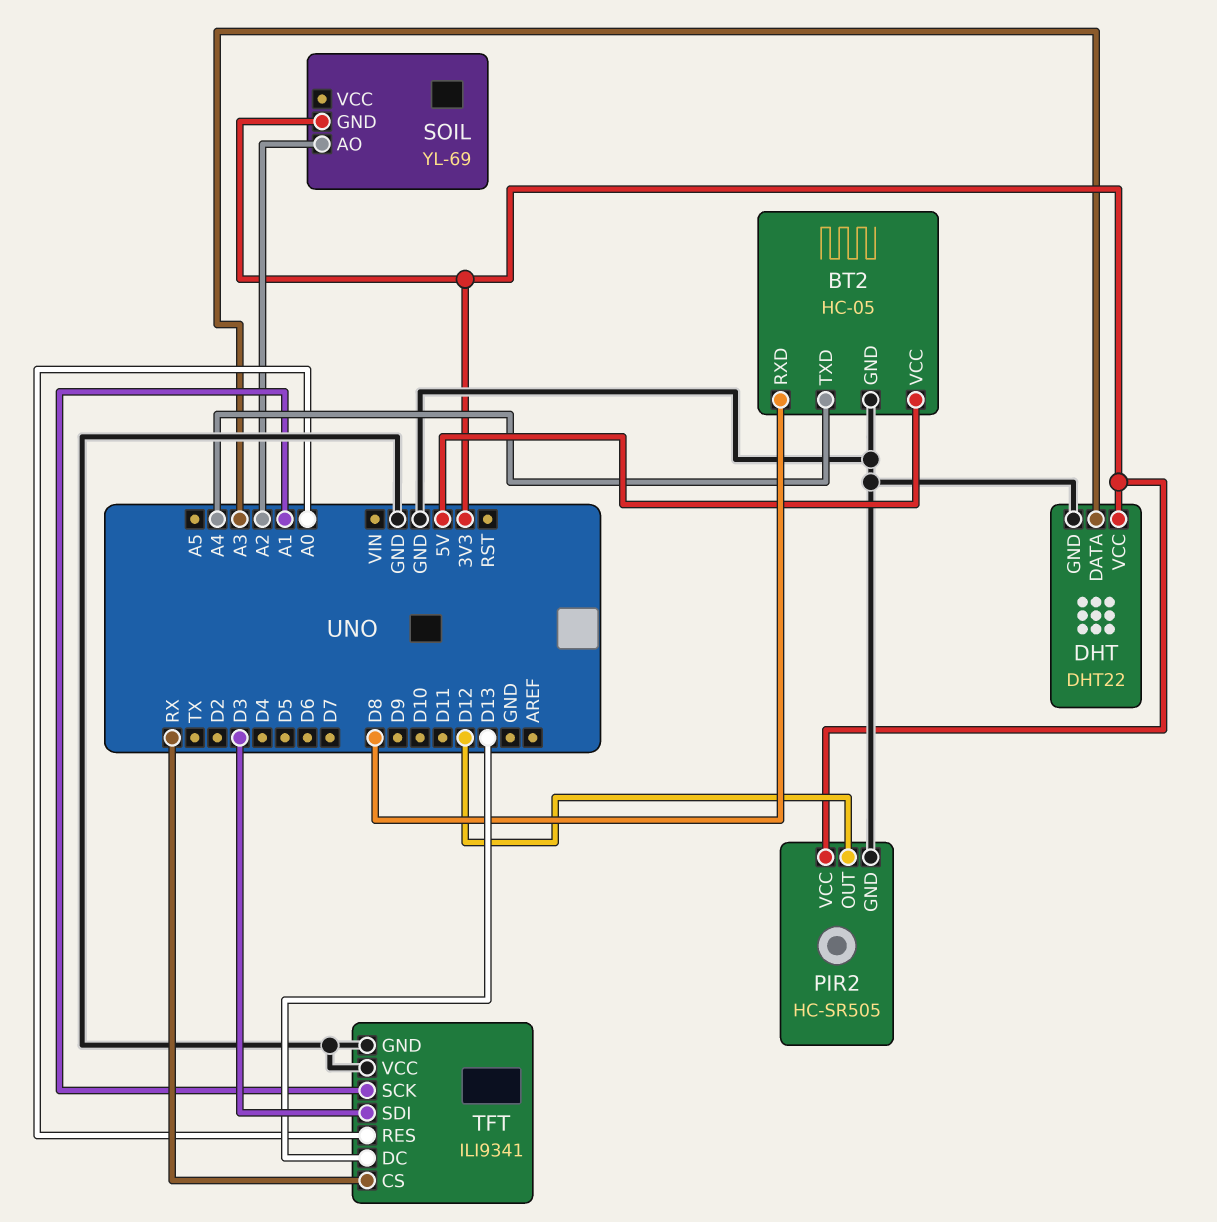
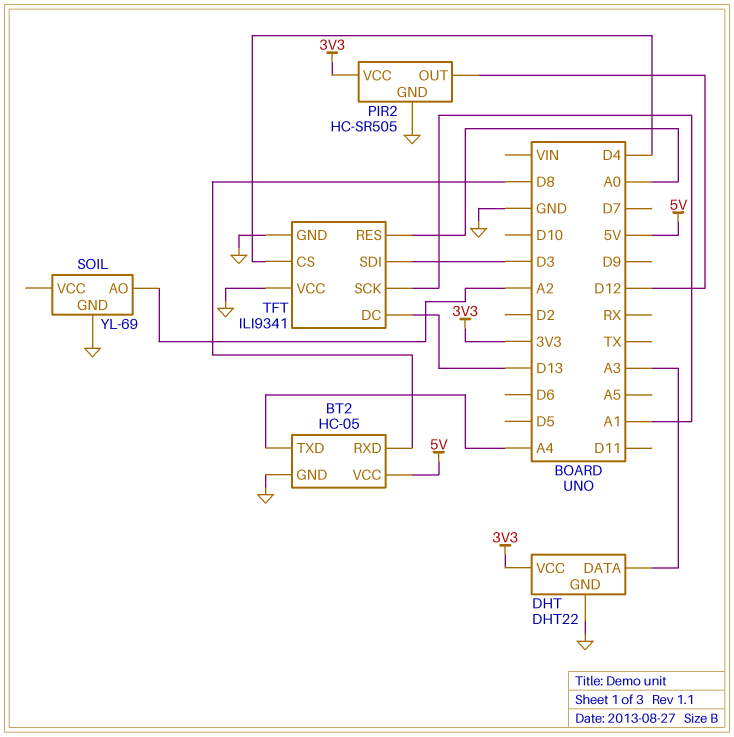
SOIL pin GND: 3V3 -> GND
TFT pin CS: RX -> D4

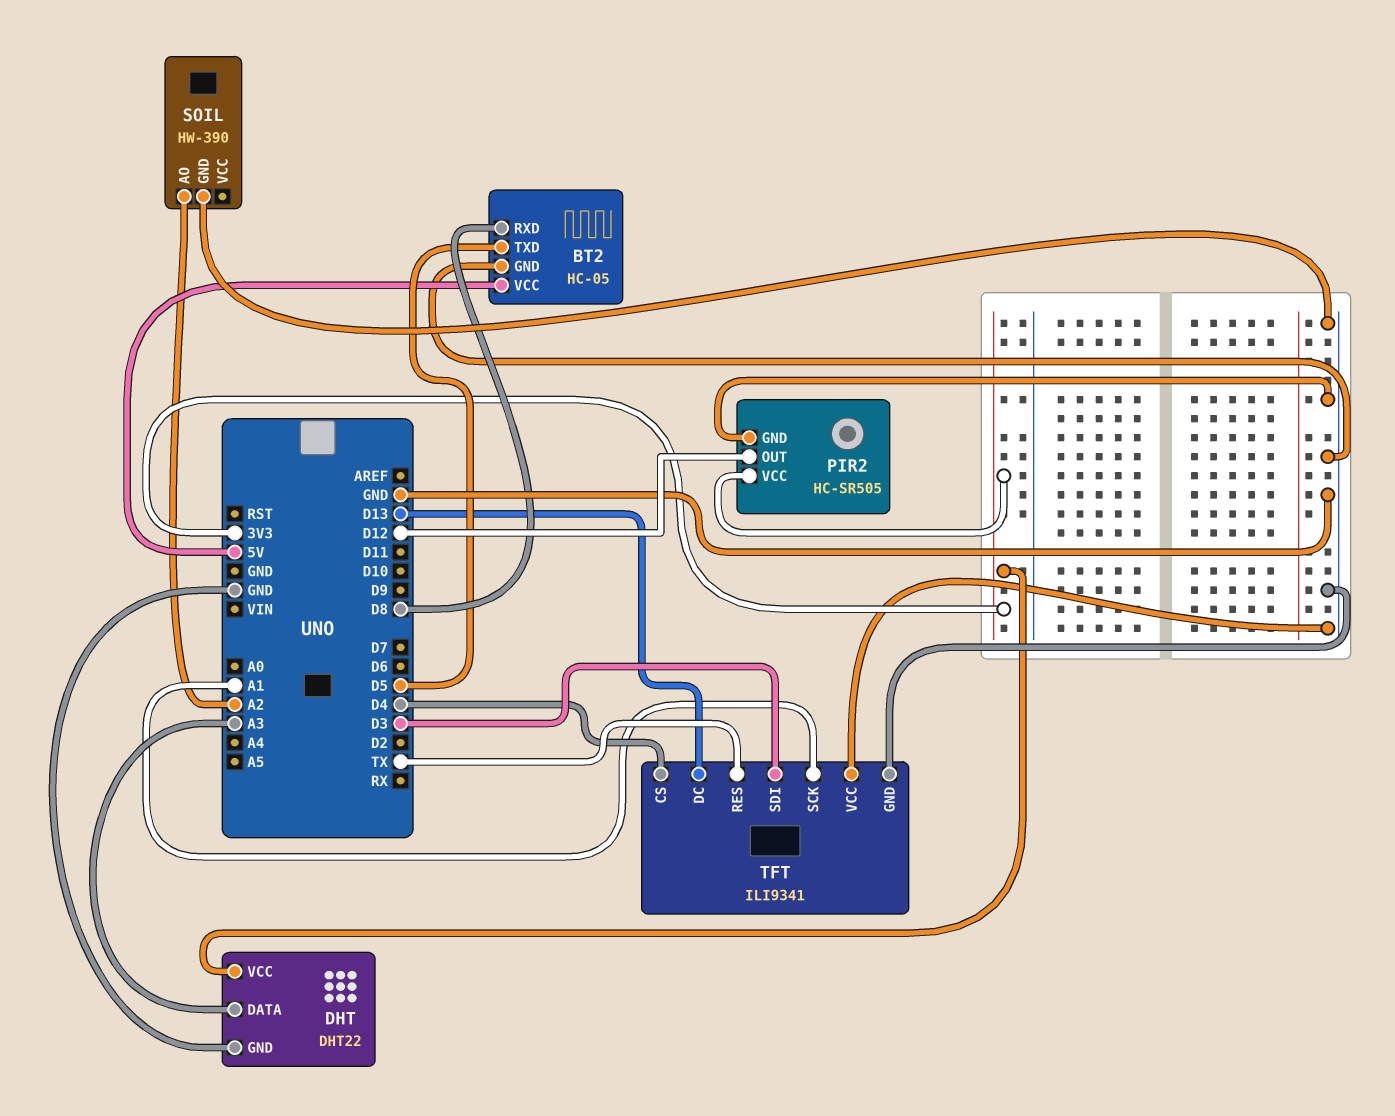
BT2 pin TXD: A4 -> D5
SOIL: YL-69 -> HW-390
TFT pin RES: A0 -> TX

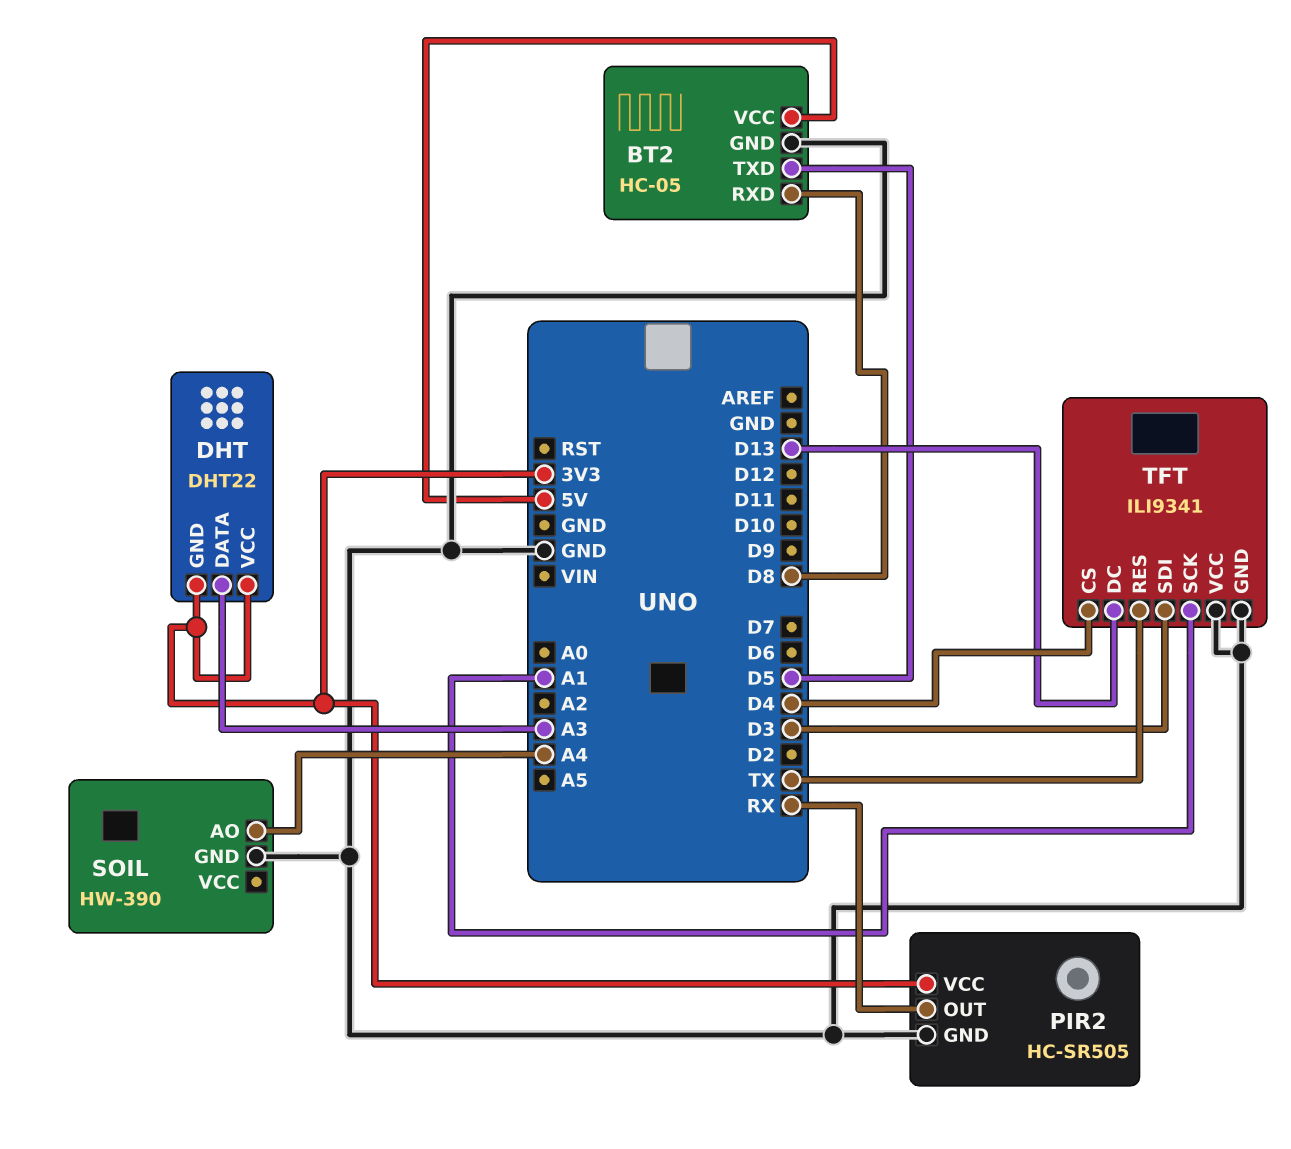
DHT pin GND: GND -> 3V3
PIR2 pin OUT: D12 -> RX
SOIL pin AO: A2 -> A4

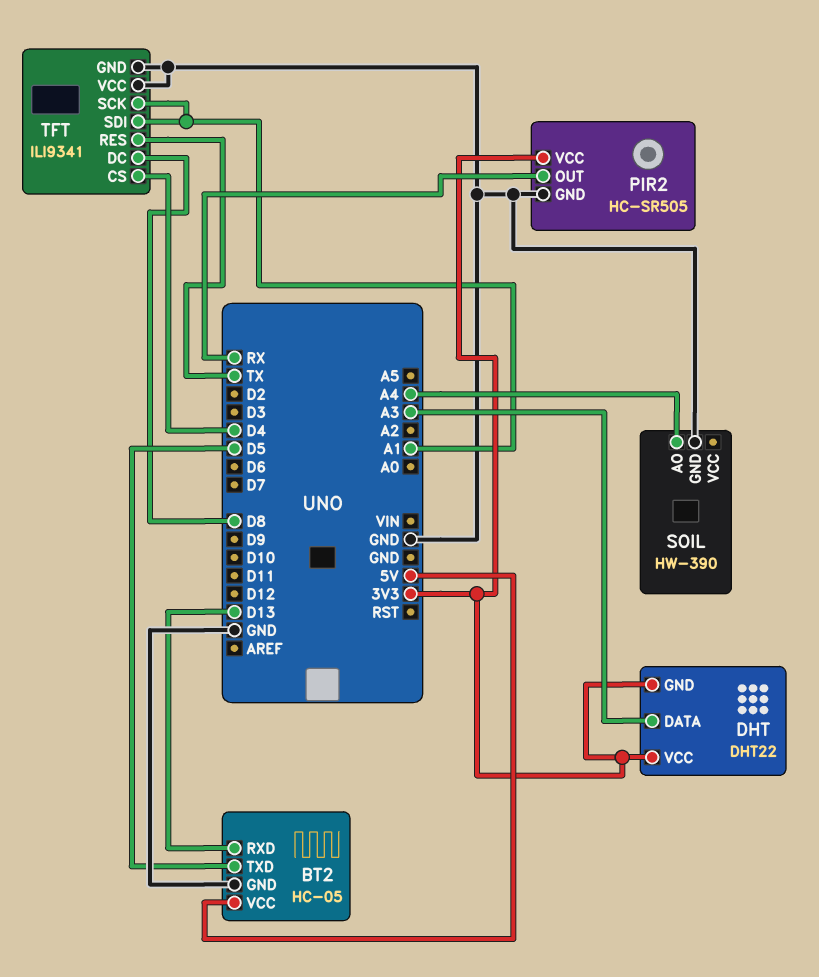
BT2 pin RXD: D8 -> D13
TFT pin DC: D13 -> D8
TFT pin SDI: D3 -> A1

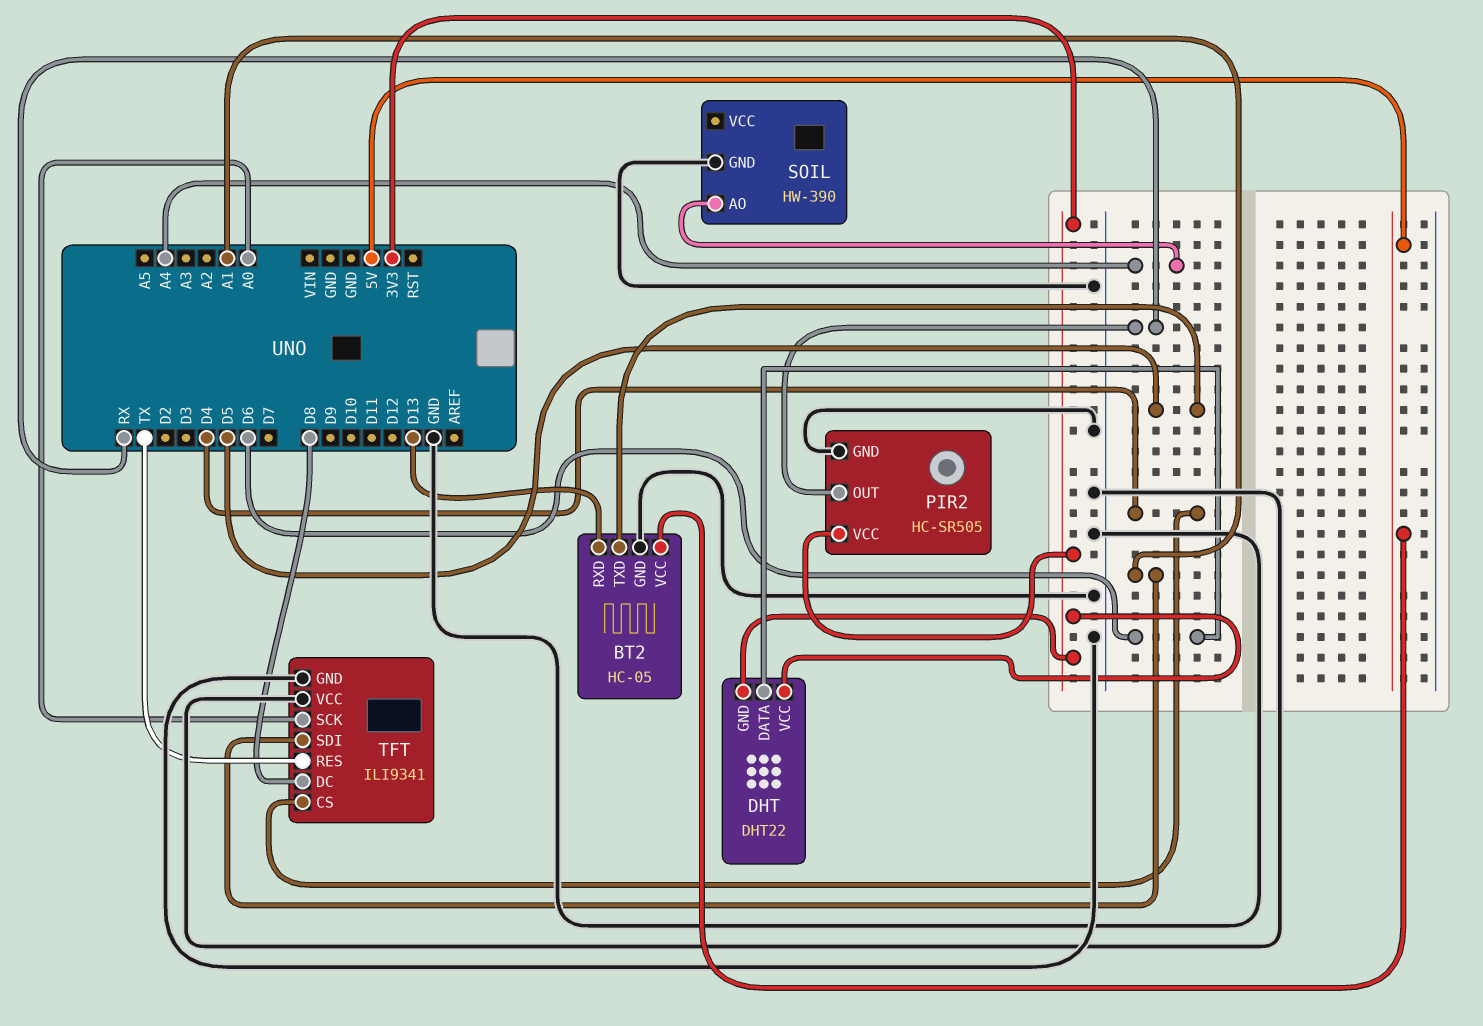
DHT pin DATA: A3 -> D6
TFT pin SCK: A1 -> A0

